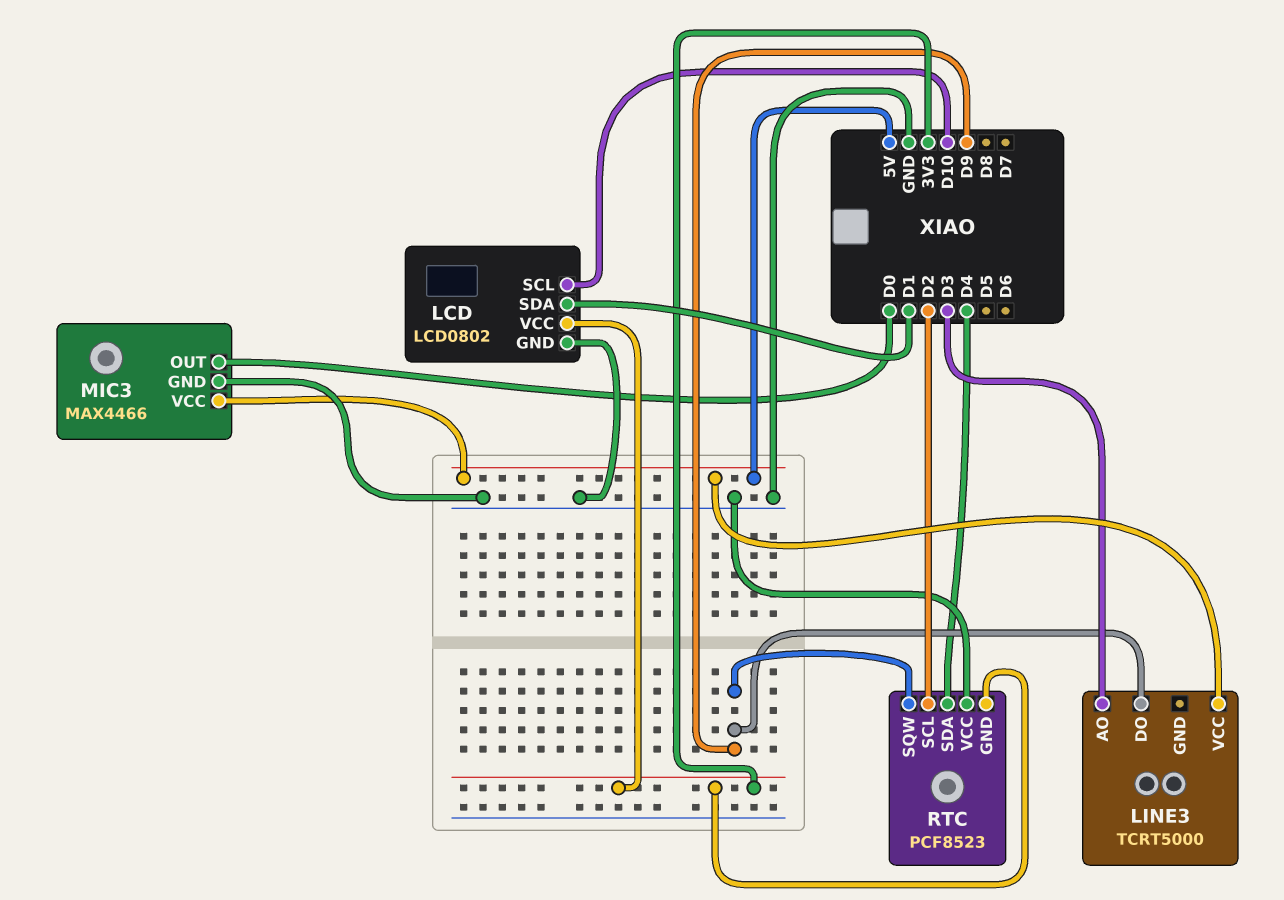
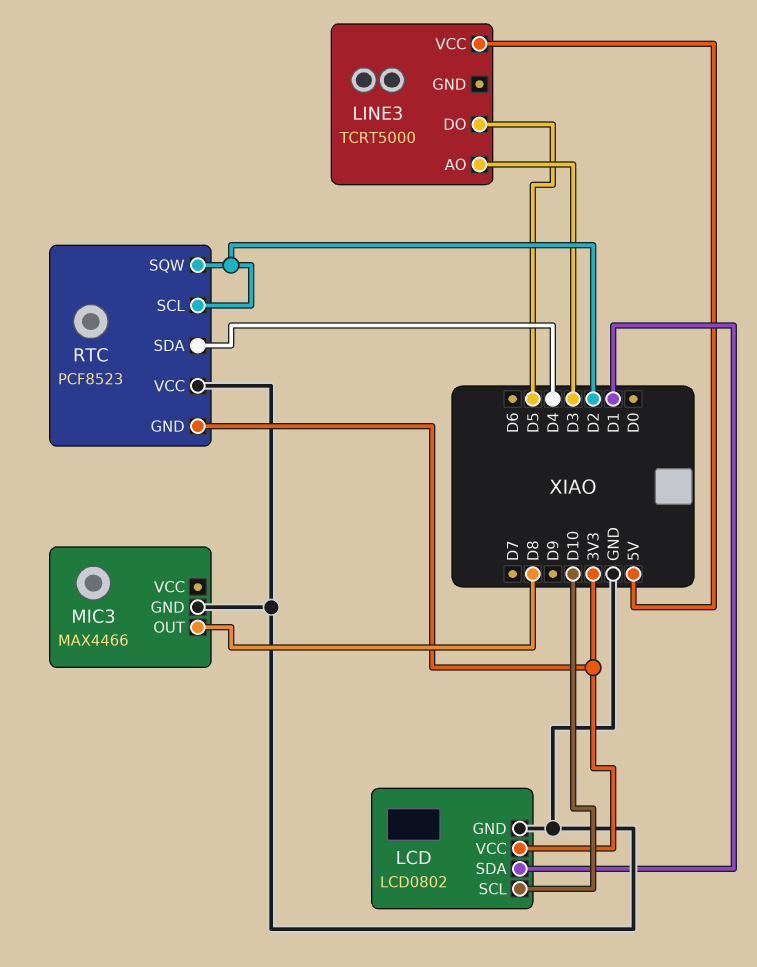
LINE3 pin DO: D9 -> D5
MIC3 pin OUT: D0 -> D8
MIC3 pin VCC: 5V -> none
RTC pin SQW: D9 -> D2

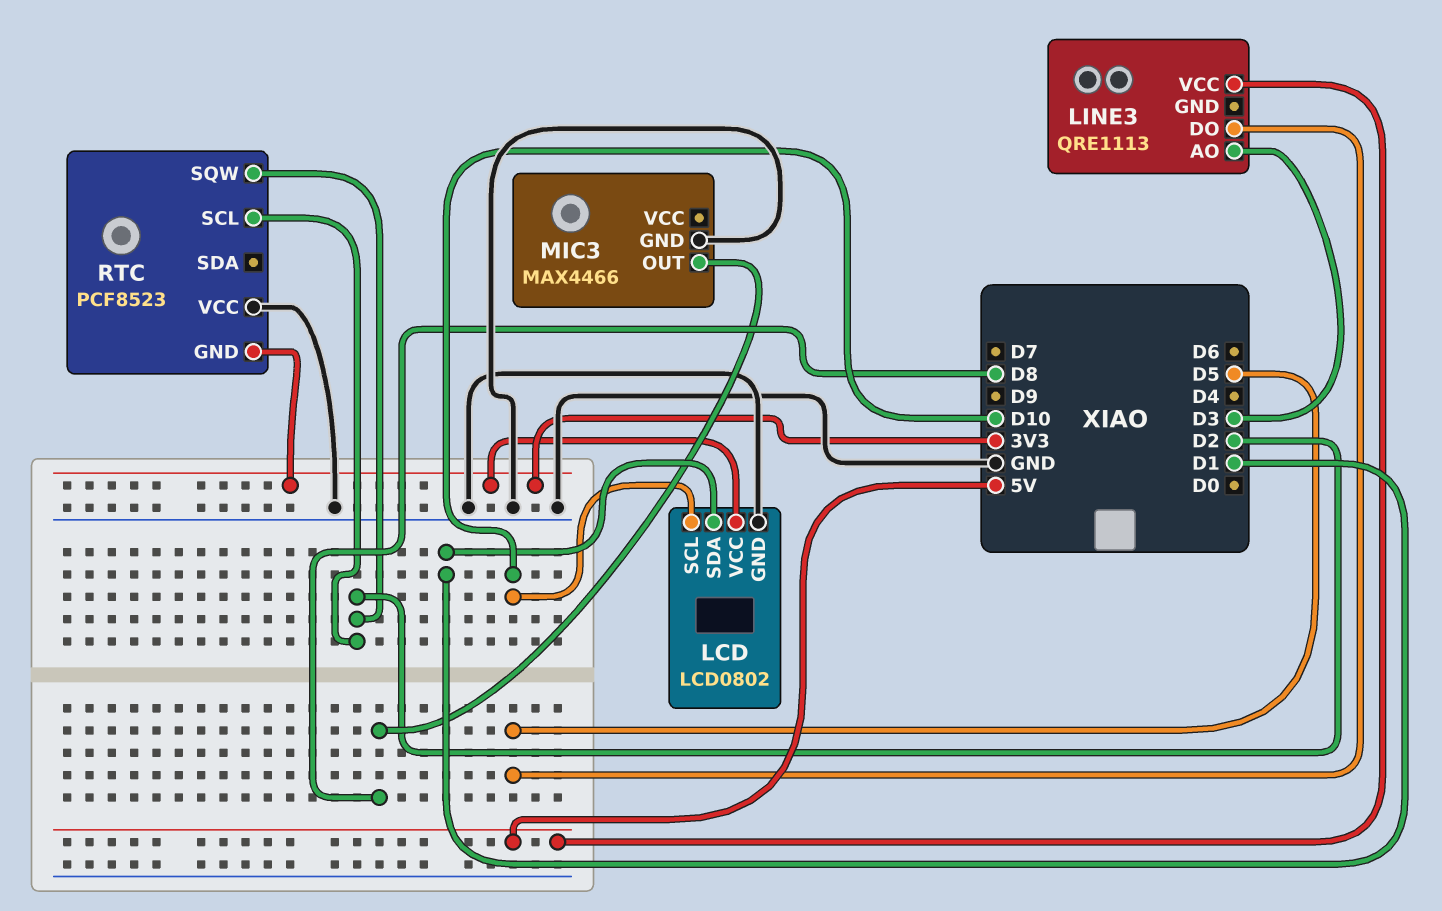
LINE3: TCRT5000 -> QRE1113
RTC pin SDA: D4 -> none

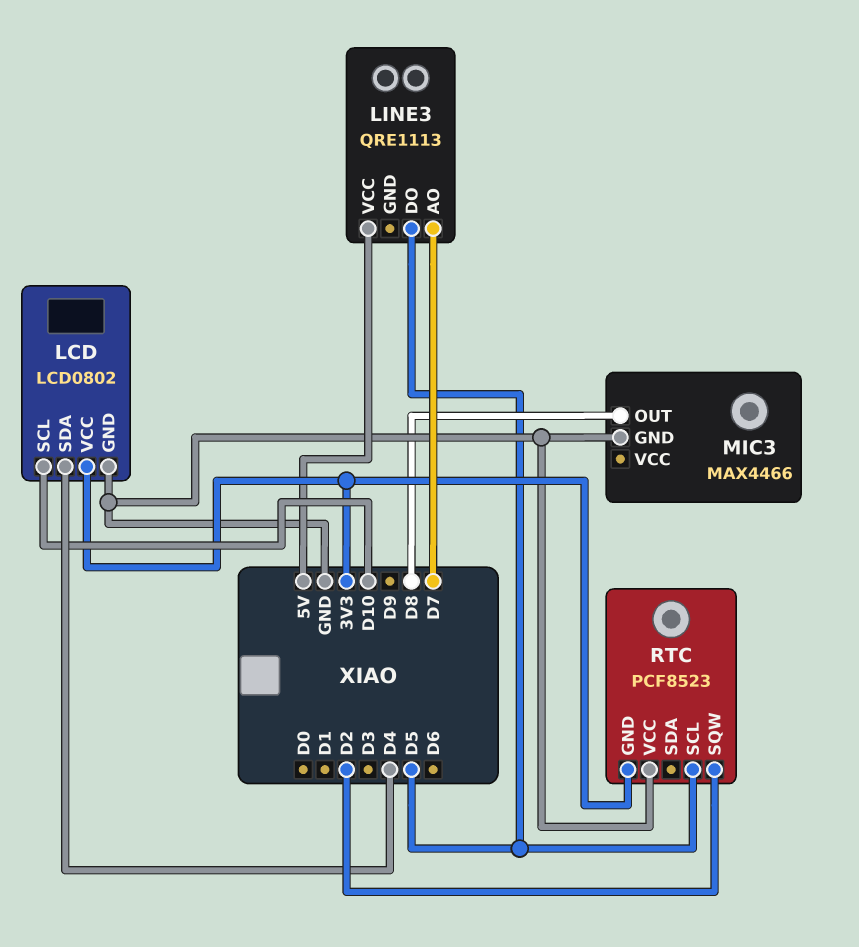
LCD pin SDA: D1 -> D4
LINE3 pin AO: D3 -> D7
RTC pin SCL: D2 -> D5

